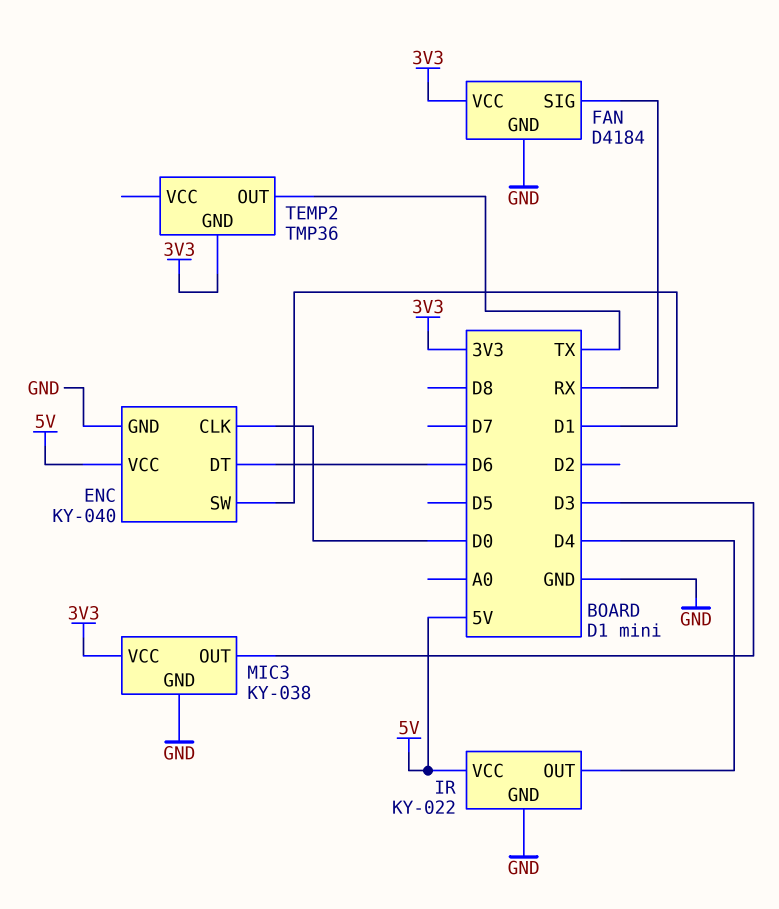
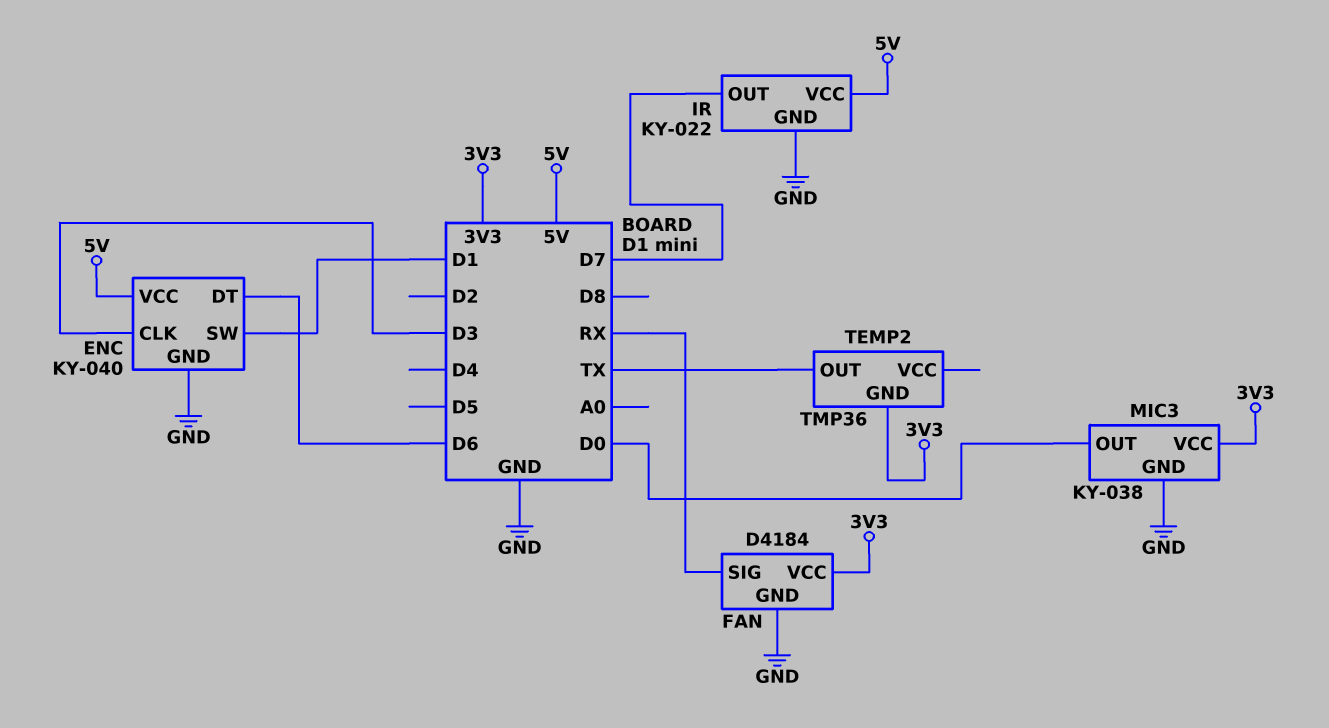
ENC pin CLK: D0 -> D3
IR pin OUT: D4 -> D7
MIC3 pin OUT: D3 -> D0

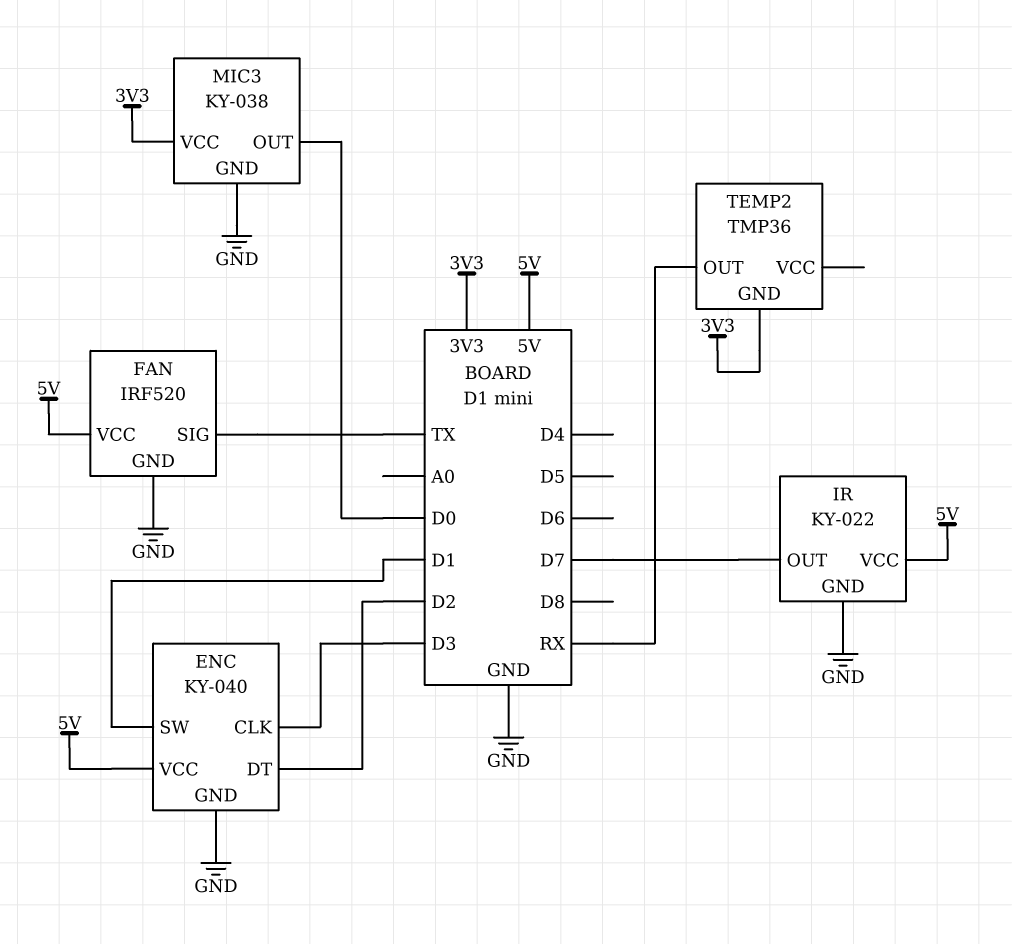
ENC pin DT: D6 -> D2
FAN: D4184 -> IRF520
FAN pin SIG: RX -> TX
FAN pin VCC: 3V3 -> 5V
TEMP2 pin OUT: TX -> RX

